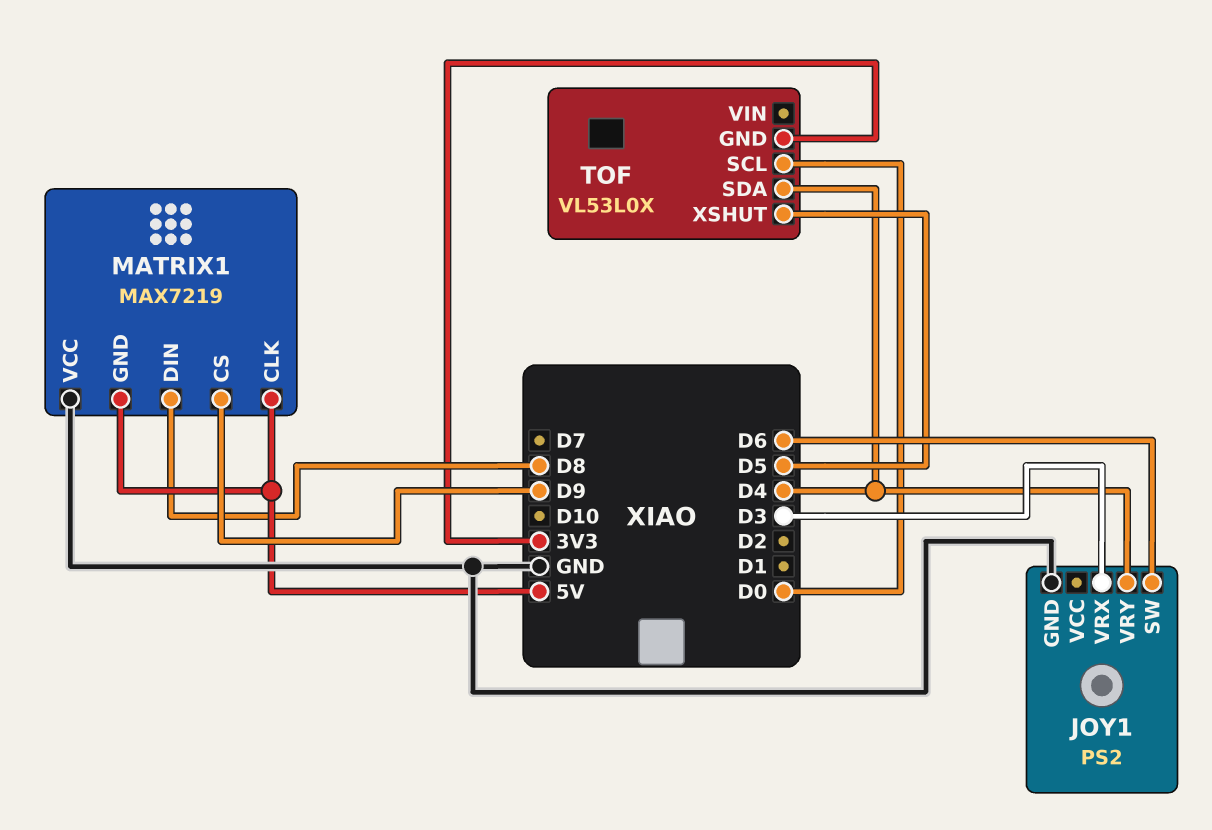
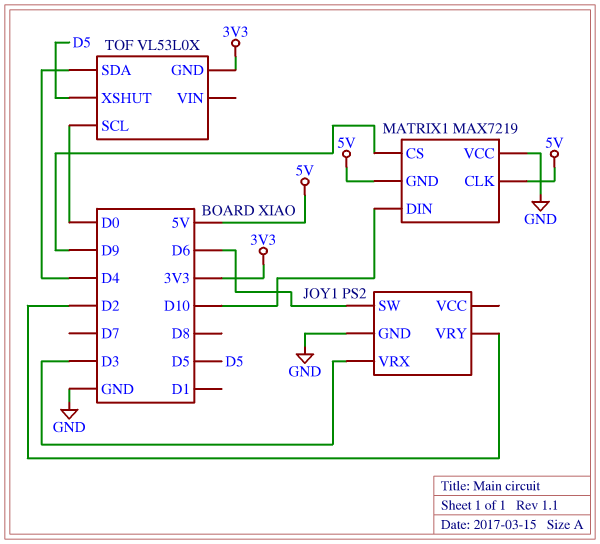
JOY1 pin VRY: D4 -> D2
MATRIX1 pin DIN: D8 -> D10

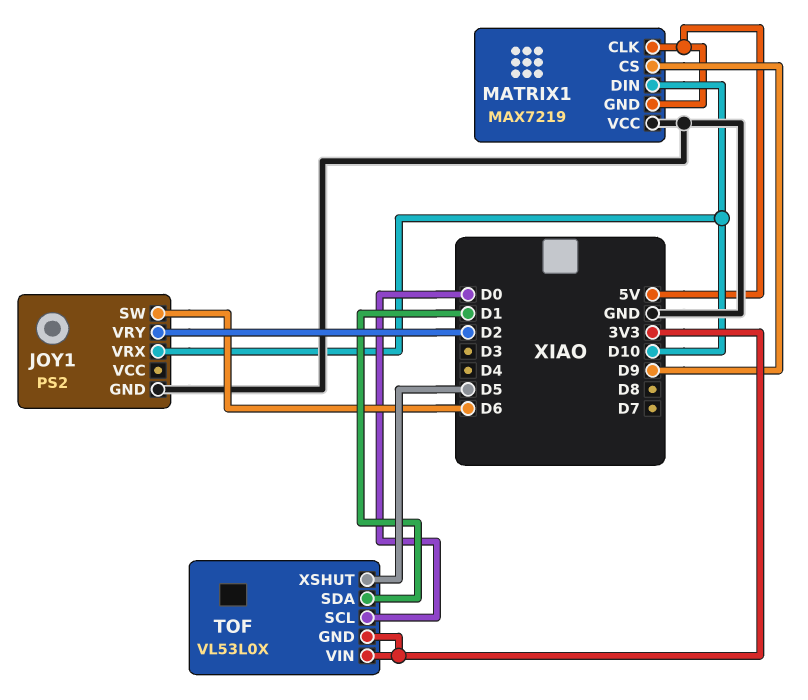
JOY1 pin VRX: D3 -> D10
TOF pin SDA: D4 -> D1
TOF pin VIN: none -> 3V3

